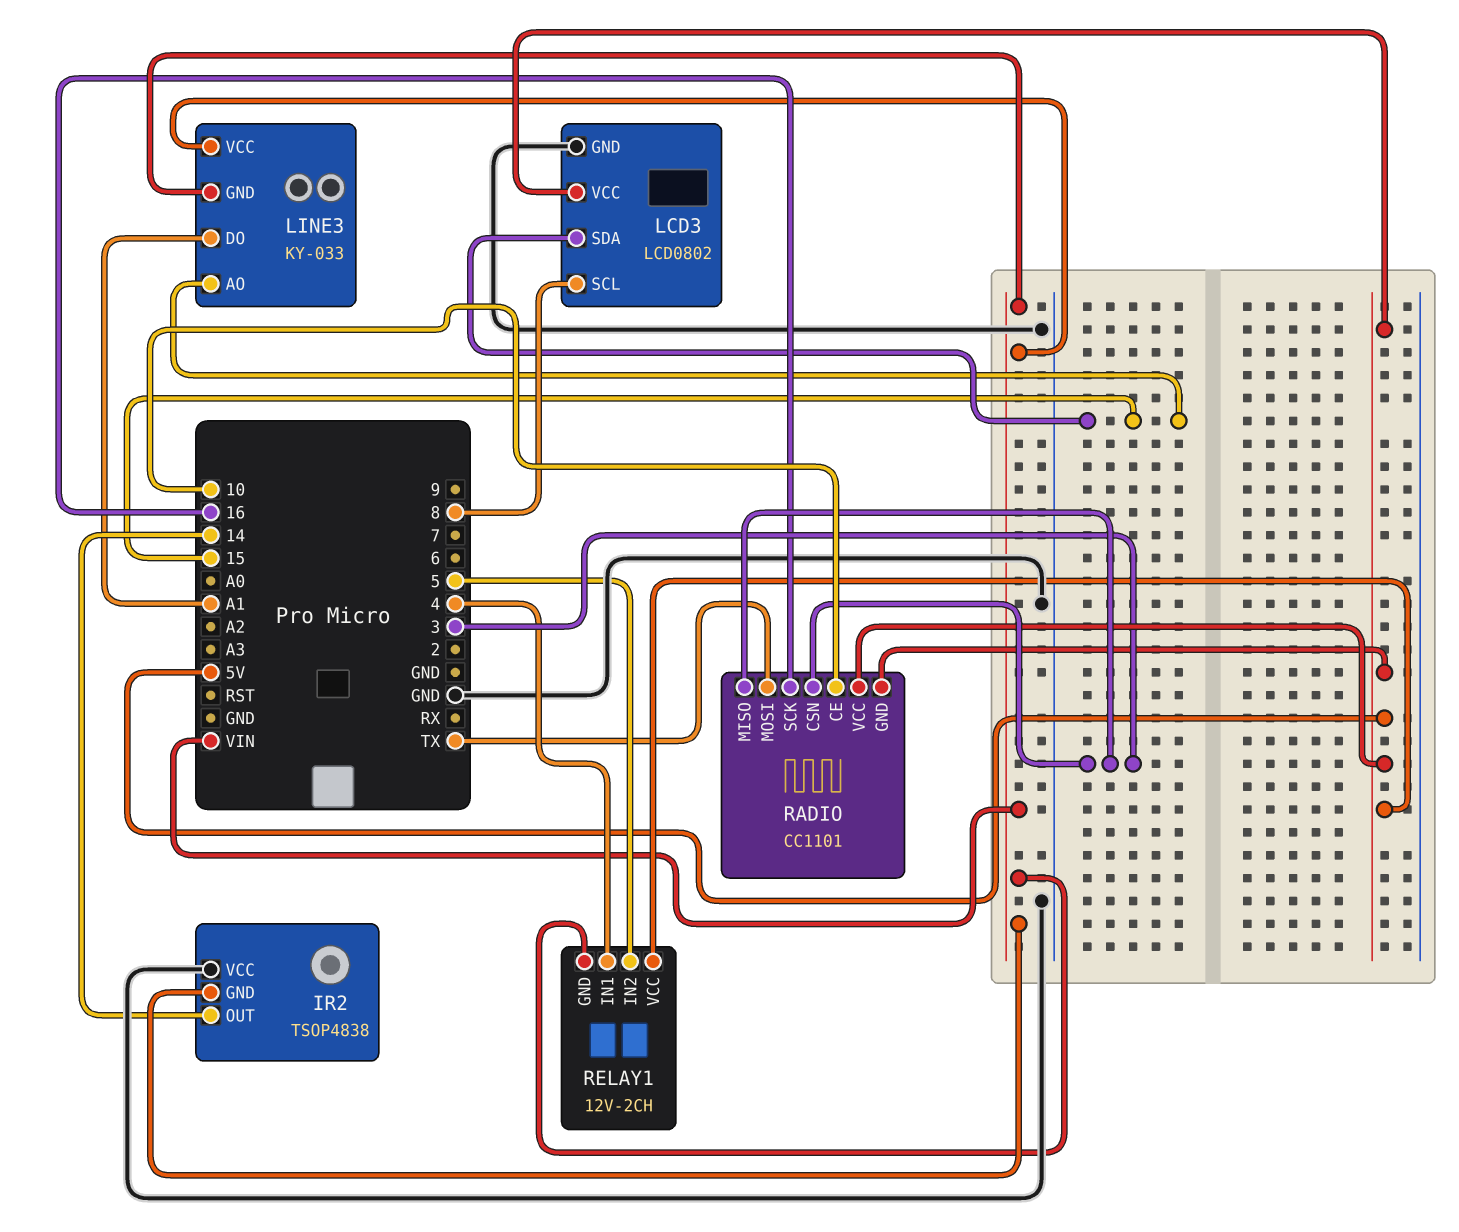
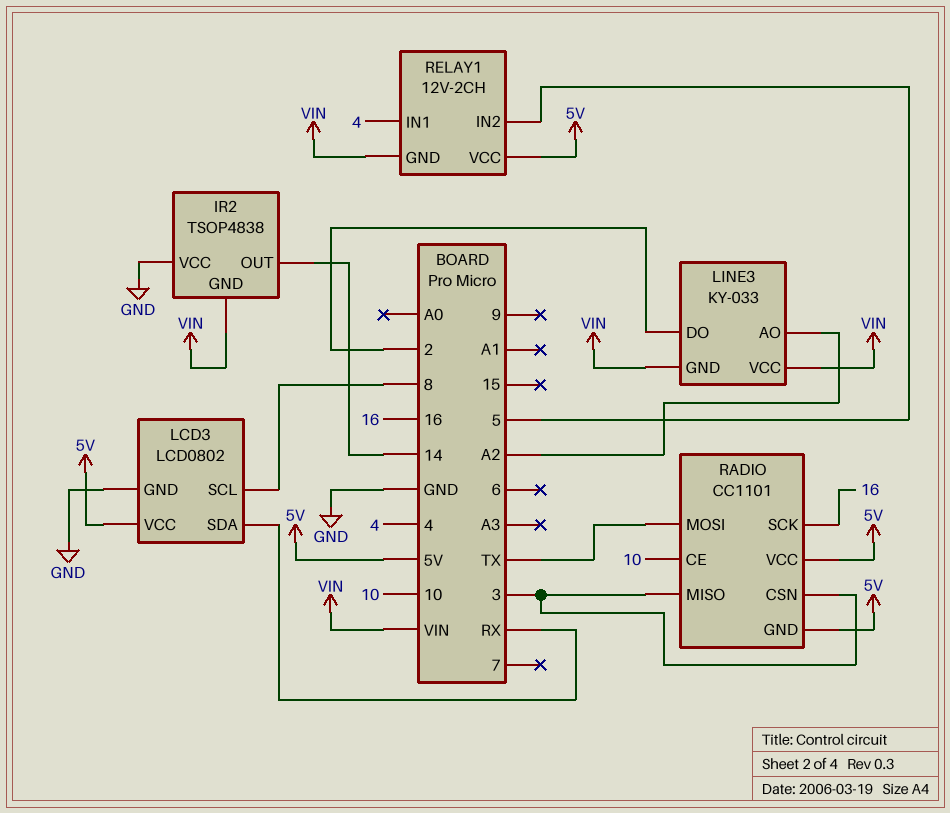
LCD3 pin SDA: 15 -> RX
LINE3 pin AO: 15 -> A2
LINE3 pin DO: A1 -> 2

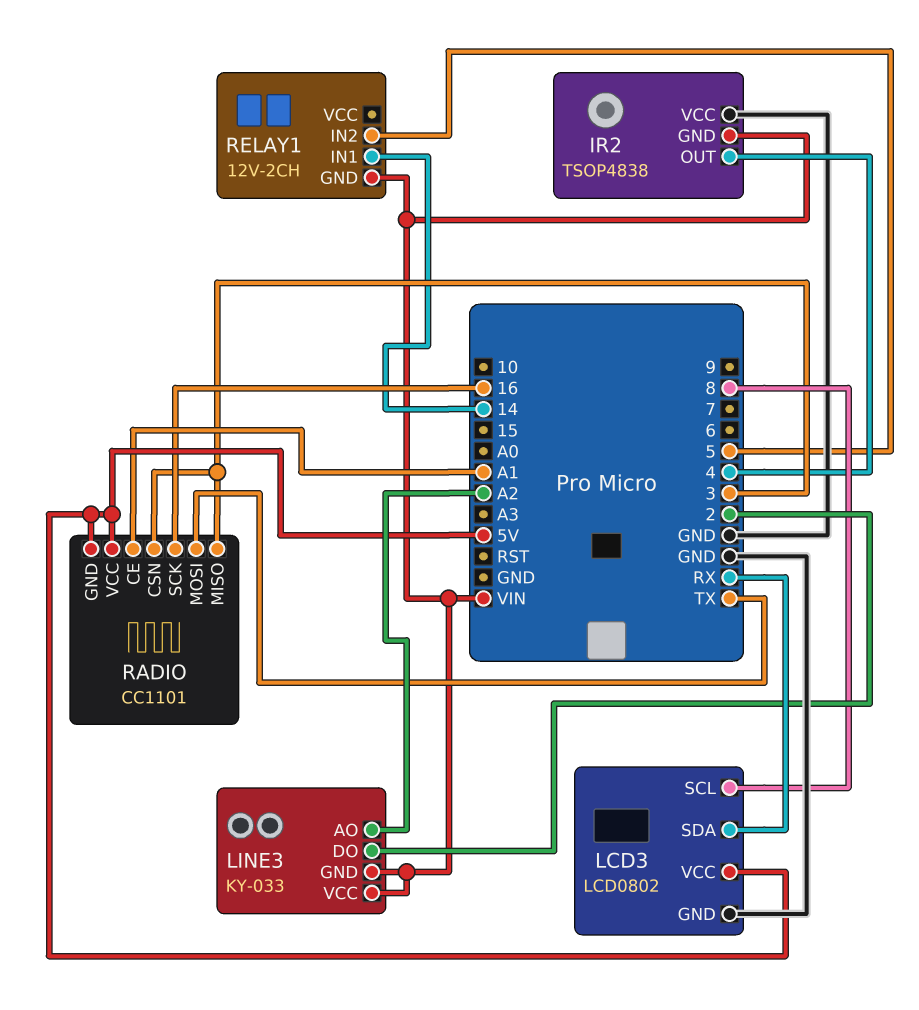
IR2 pin OUT: 14 -> 4
RADIO pin CE: 10 -> A1
RELAY1 pin IN1: 4 -> 14
RELAY1 pin VCC: 5V -> none

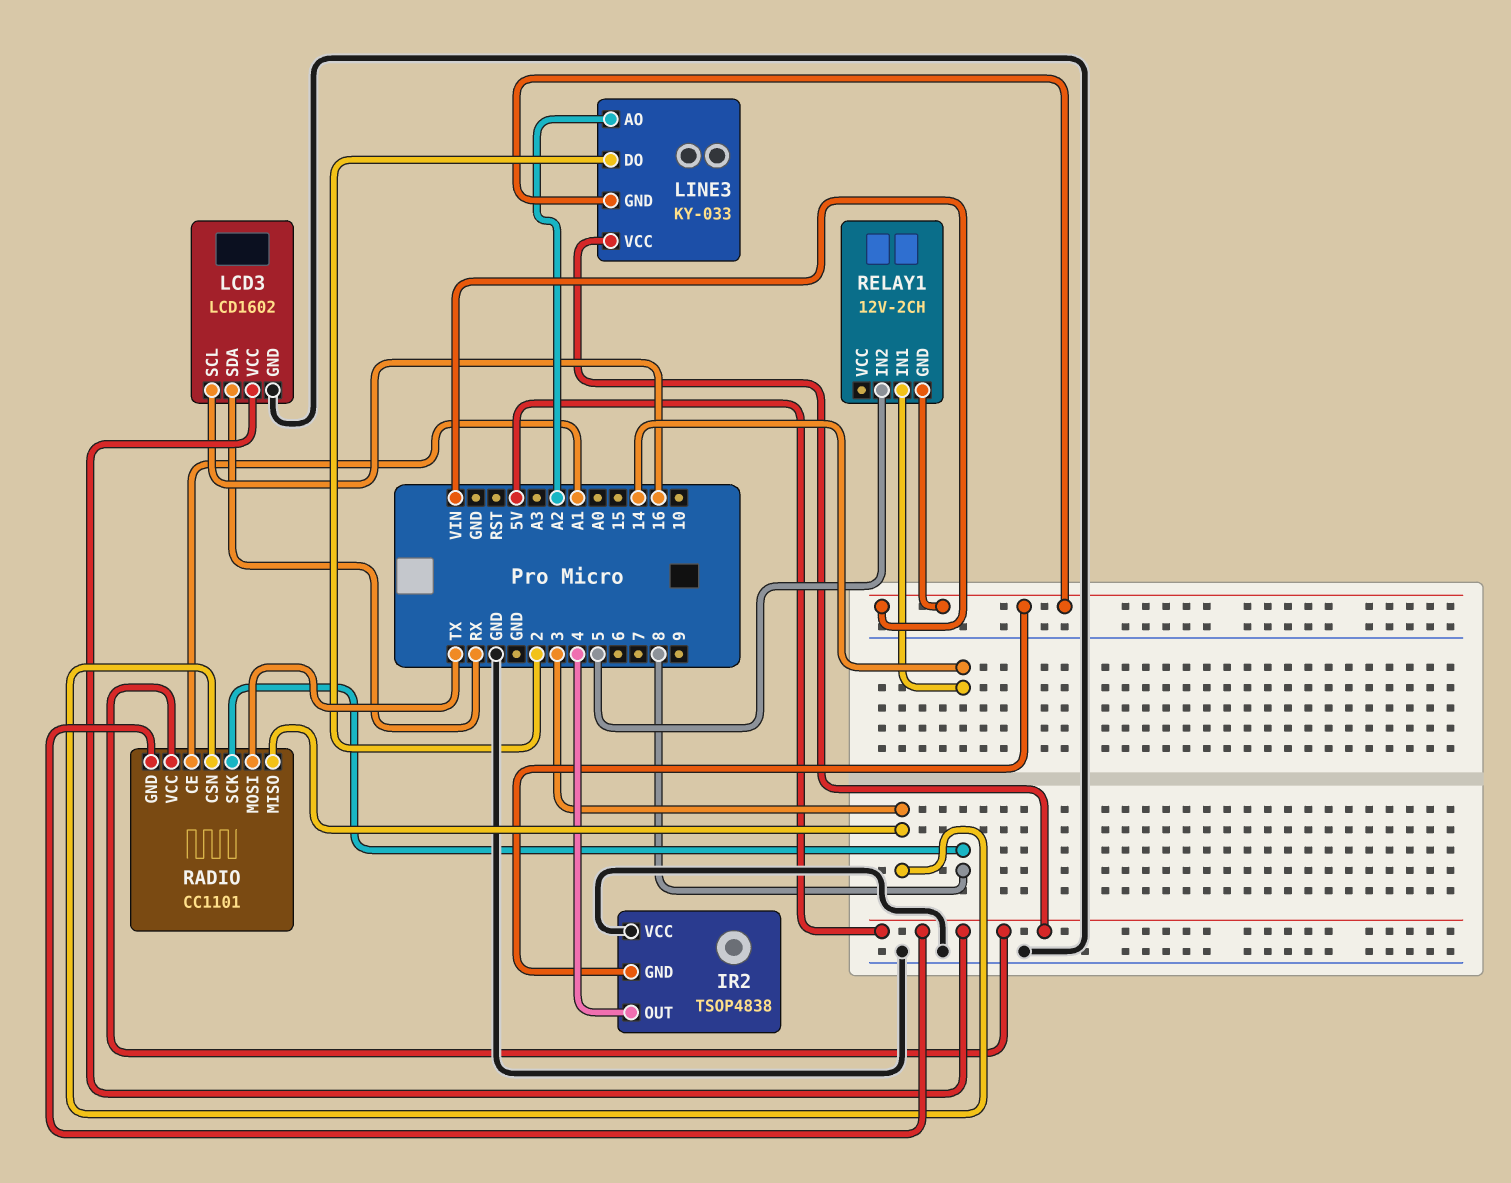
LCD3: LCD0802 -> LCD1602
LCD3 pin SCL: 8 -> 16
LINE3 pin VCC: VIN -> 5V
RADIO pin SCK: 16 -> 8

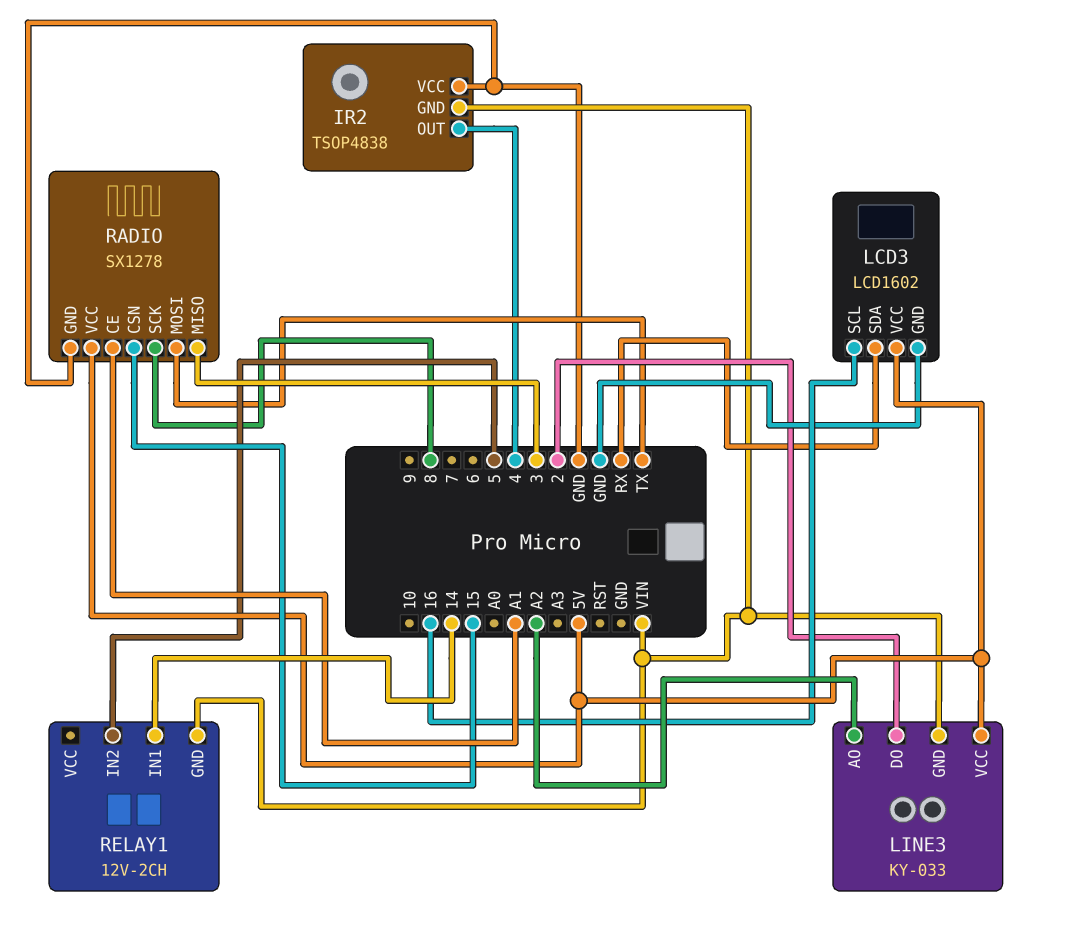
RADIO: CC1101 -> SX1278
RADIO pin CSN: 3 -> 15
RADIO pin GND: 5V -> GND

